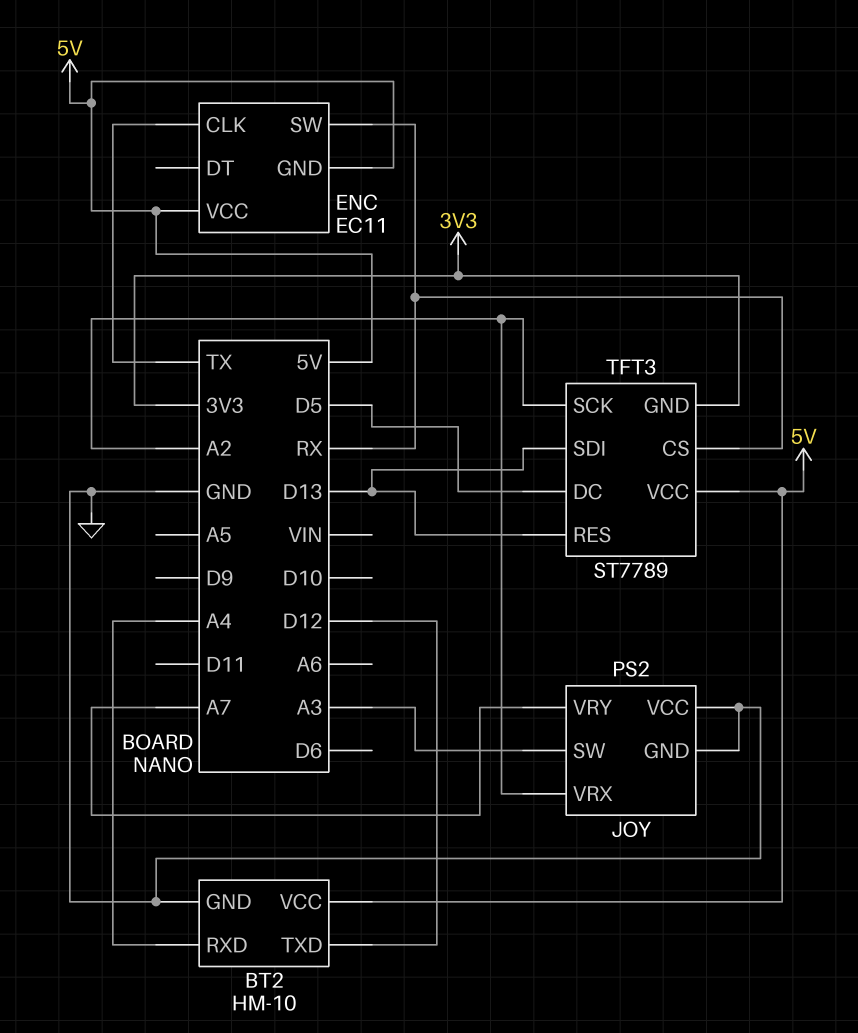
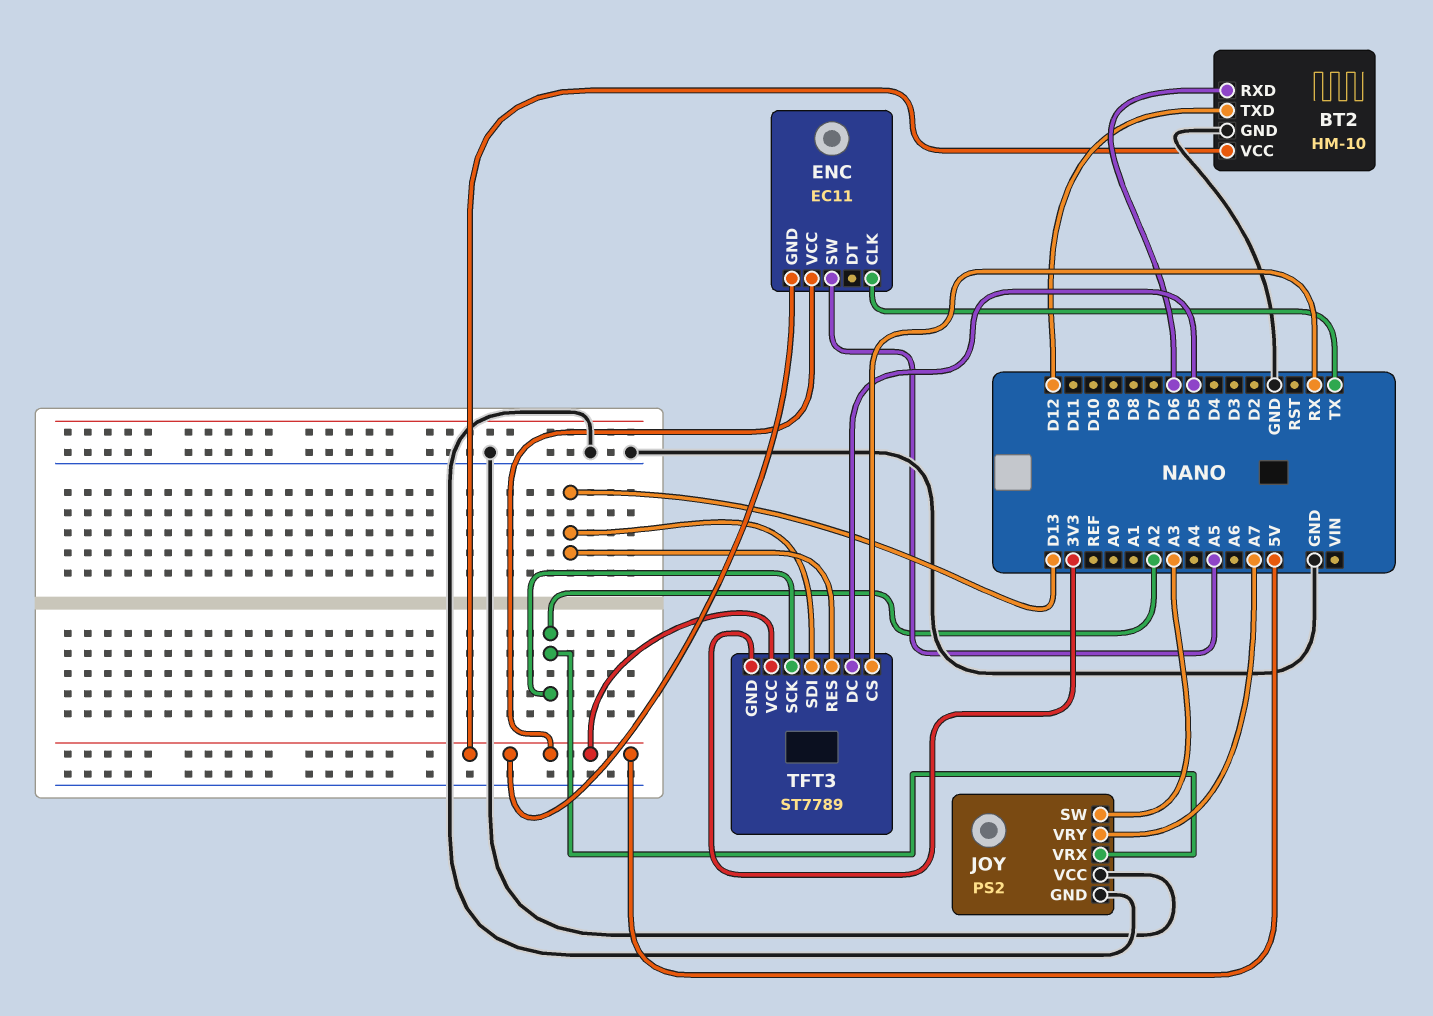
BT2 pin RXD: A4 -> D6
ENC pin SW: RX -> A5

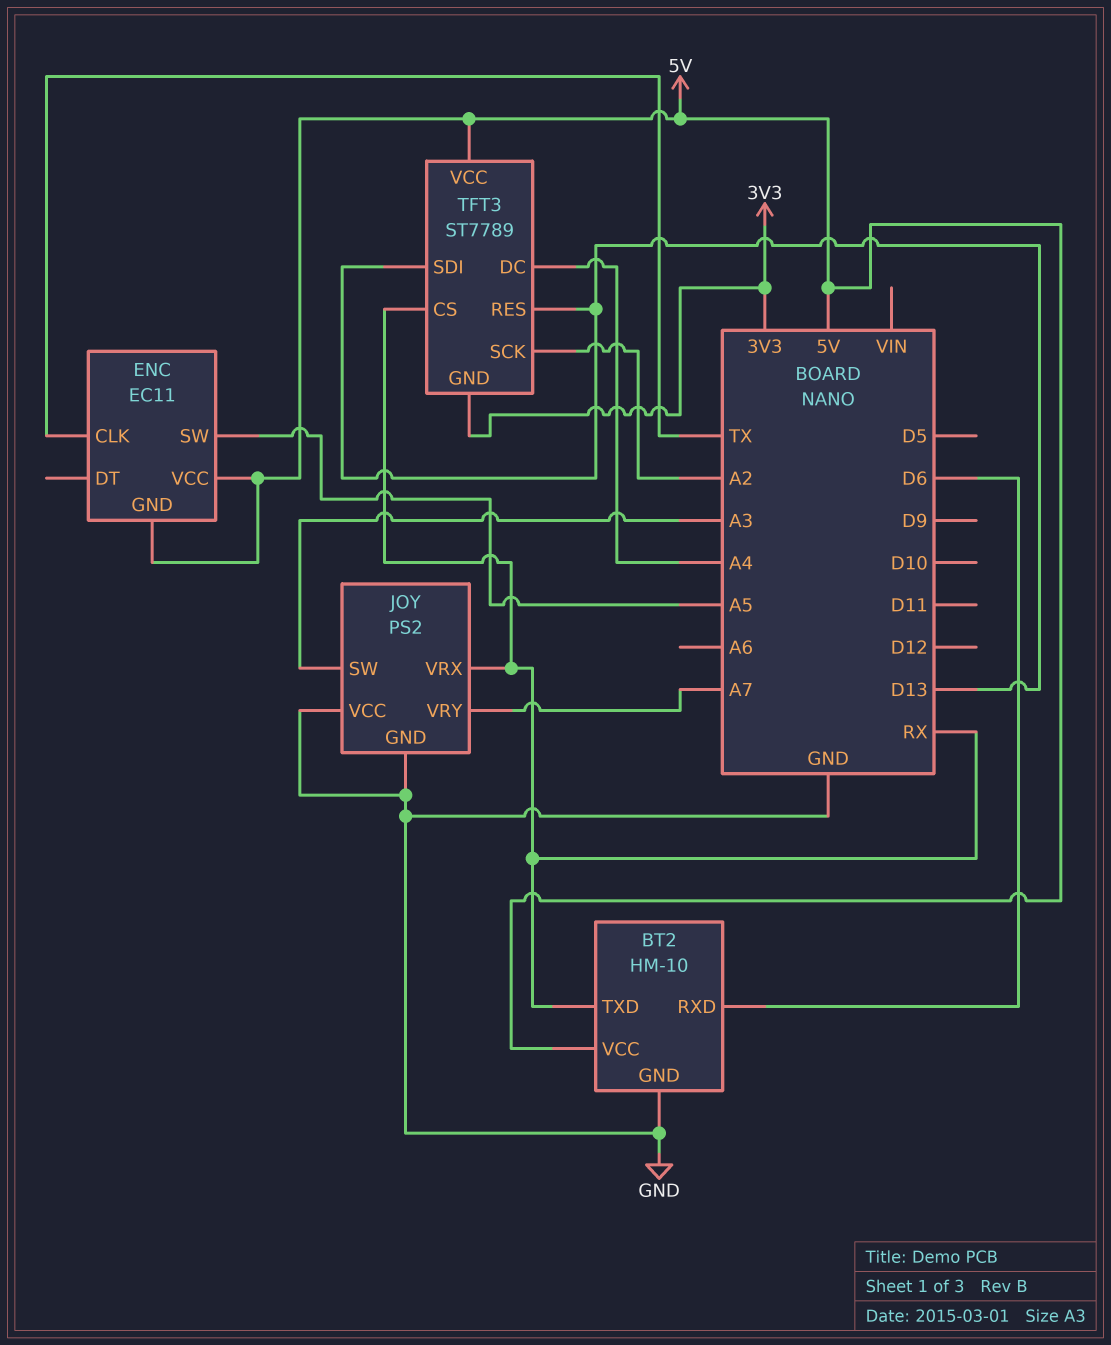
BT2 pin TXD: D12 -> RX
JOY pin VRX: A2 -> RX
TFT3 pin DC: D5 -> A4

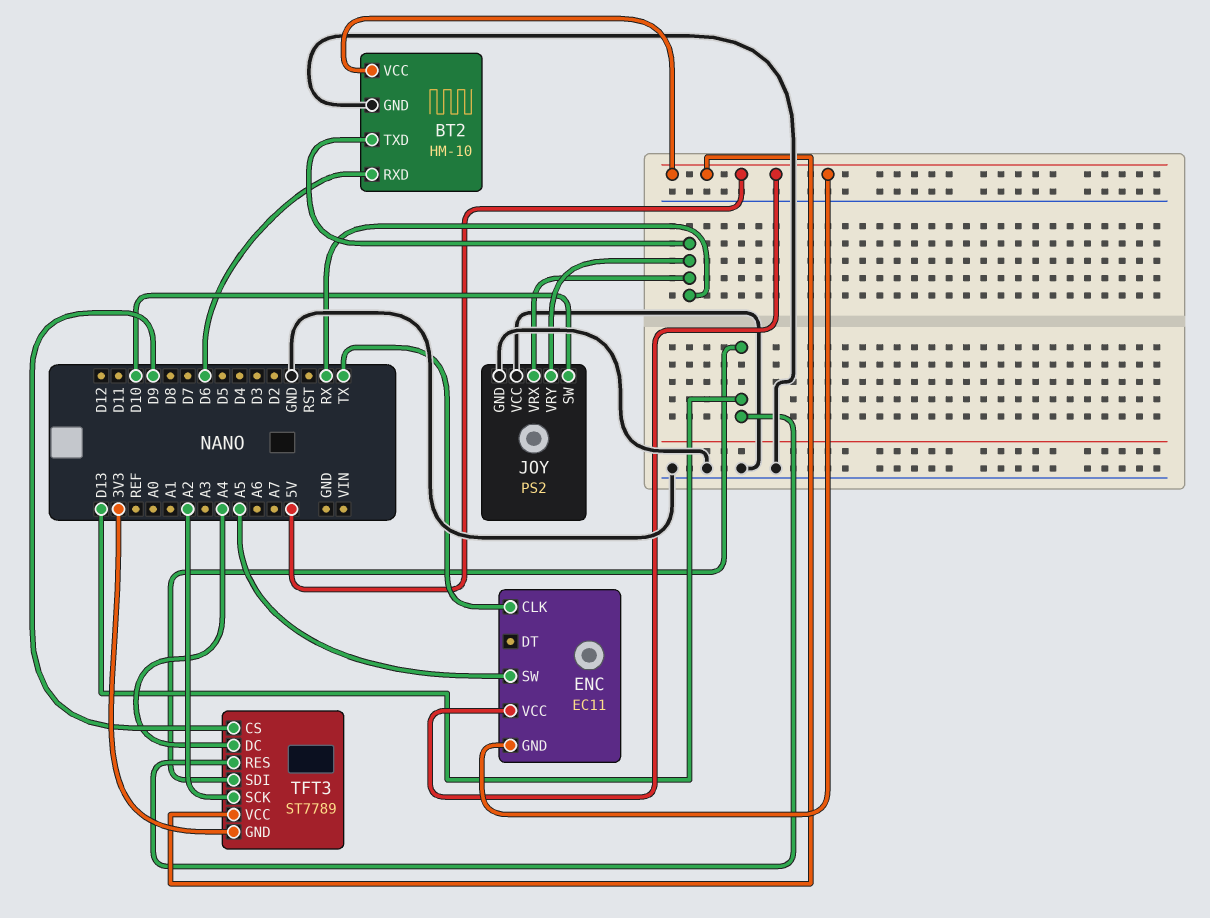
JOY pin SW: A3 -> D10
JOY pin VRY: A7 -> RX
TFT3 pin CS: RX -> D9

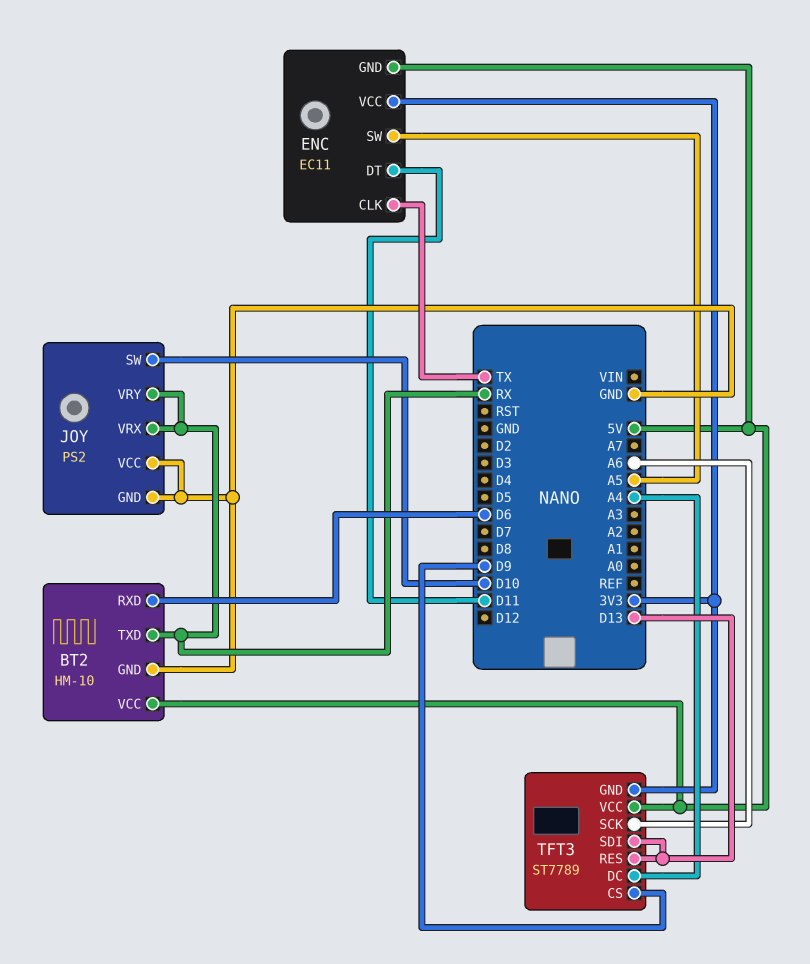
ENC pin DT: none -> D11
ENC pin VCC: 5V -> 3V3
TFT3 pin SCK: A2 -> A6

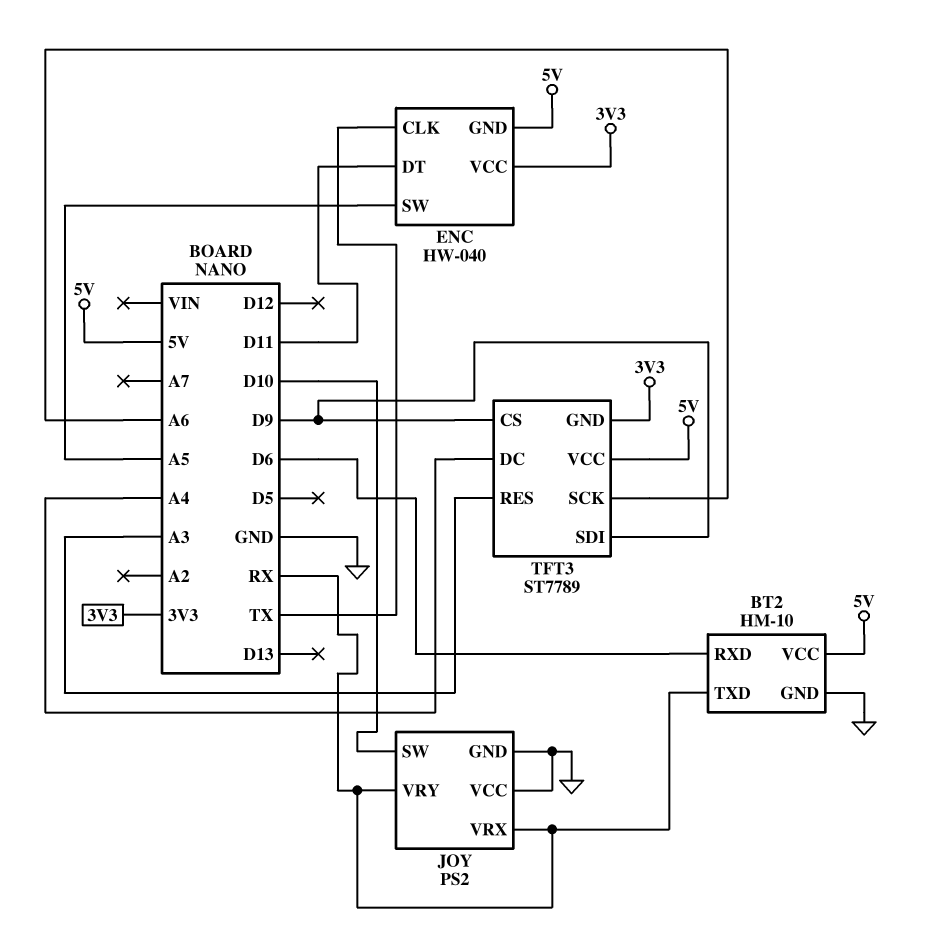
ENC: EC11 -> HW-040
TFT3 pin RES: D13 -> A3
TFT3 pin SDI: D13 -> D9

